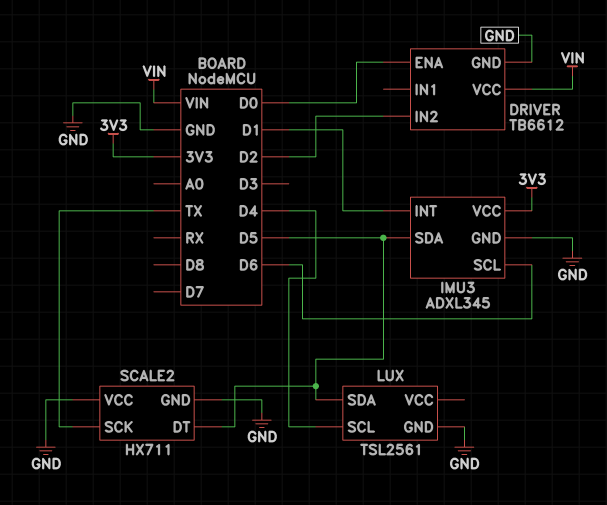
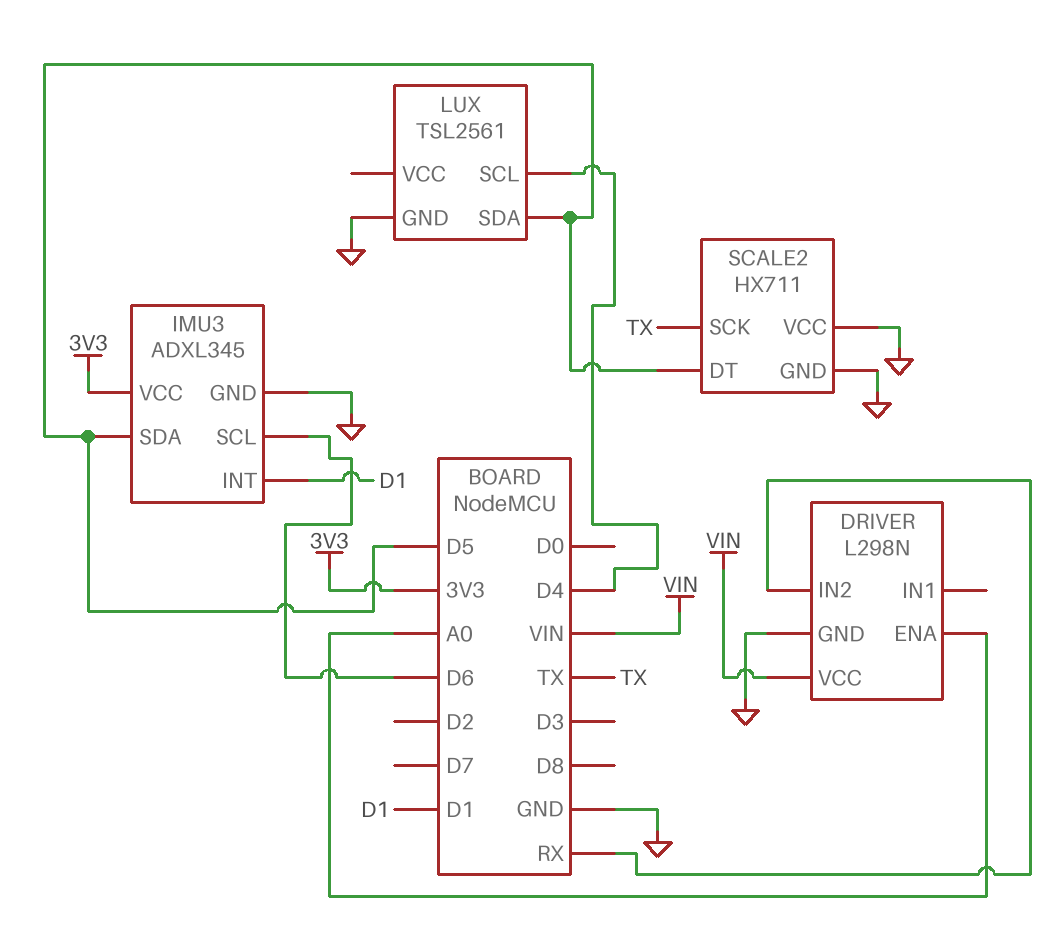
DRIVER: TB6612 -> L298N
DRIVER pin ENA: D0 -> A0
DRIVER pin IN2: D2 -> RX

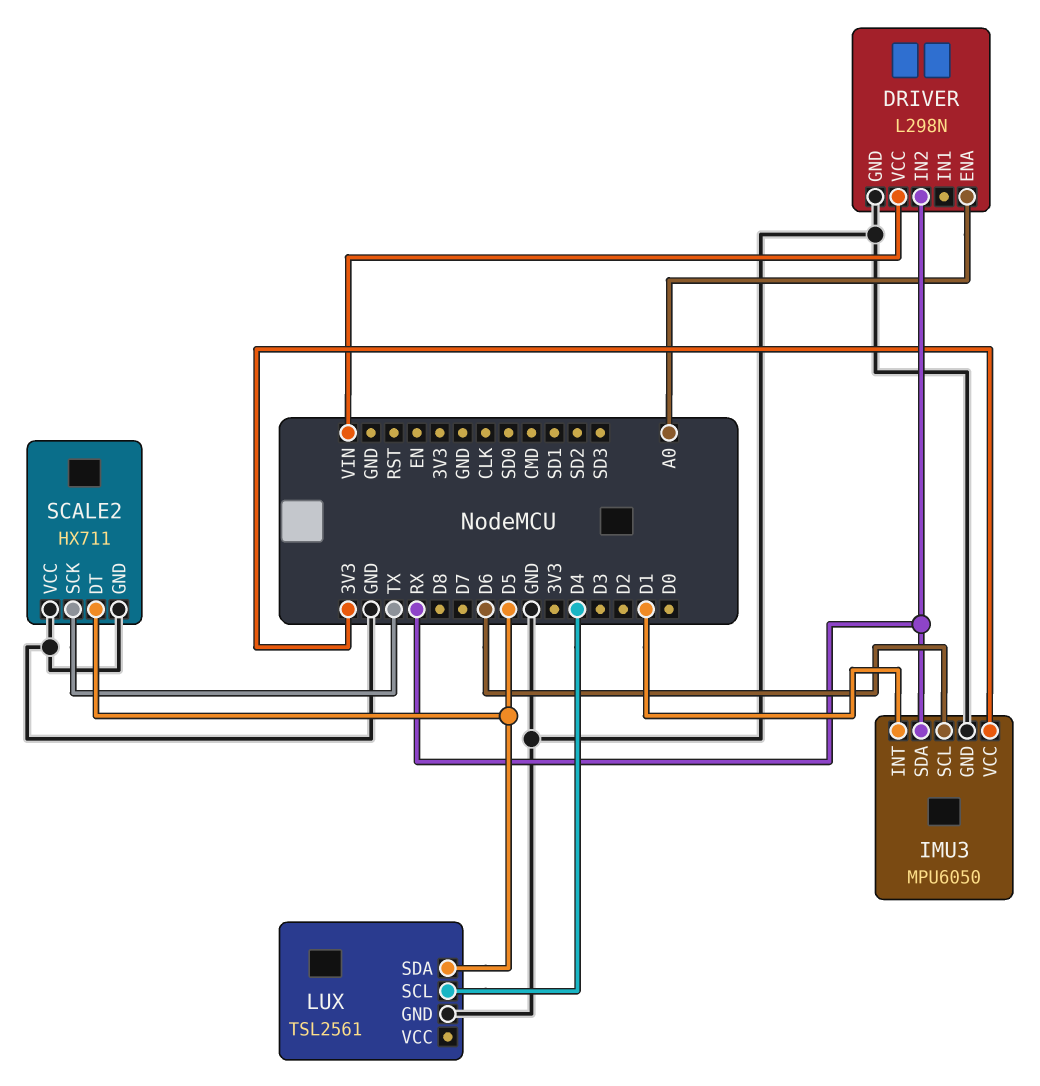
IMU3: ADXL345 -> MPU6050
IMU3 pin SDA: D5 -> RX

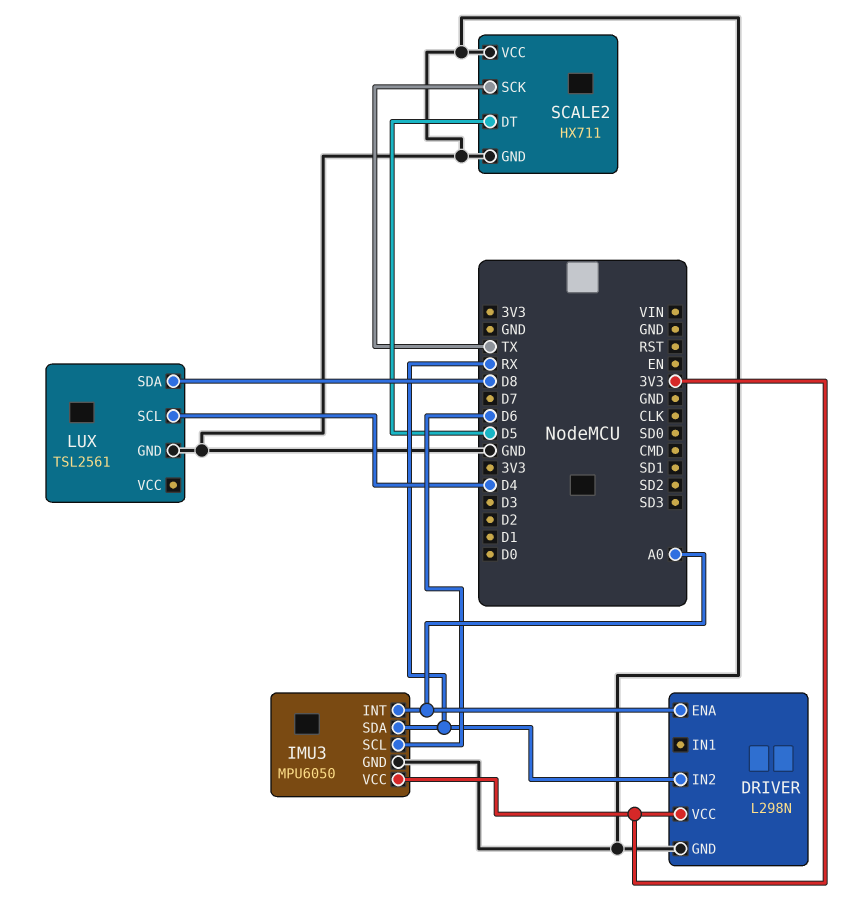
DRIVER pin VCC: VIN -> 3V3
IMU3 pin INT: D1 -> A0
LUX pin SDA: D5 -> D8

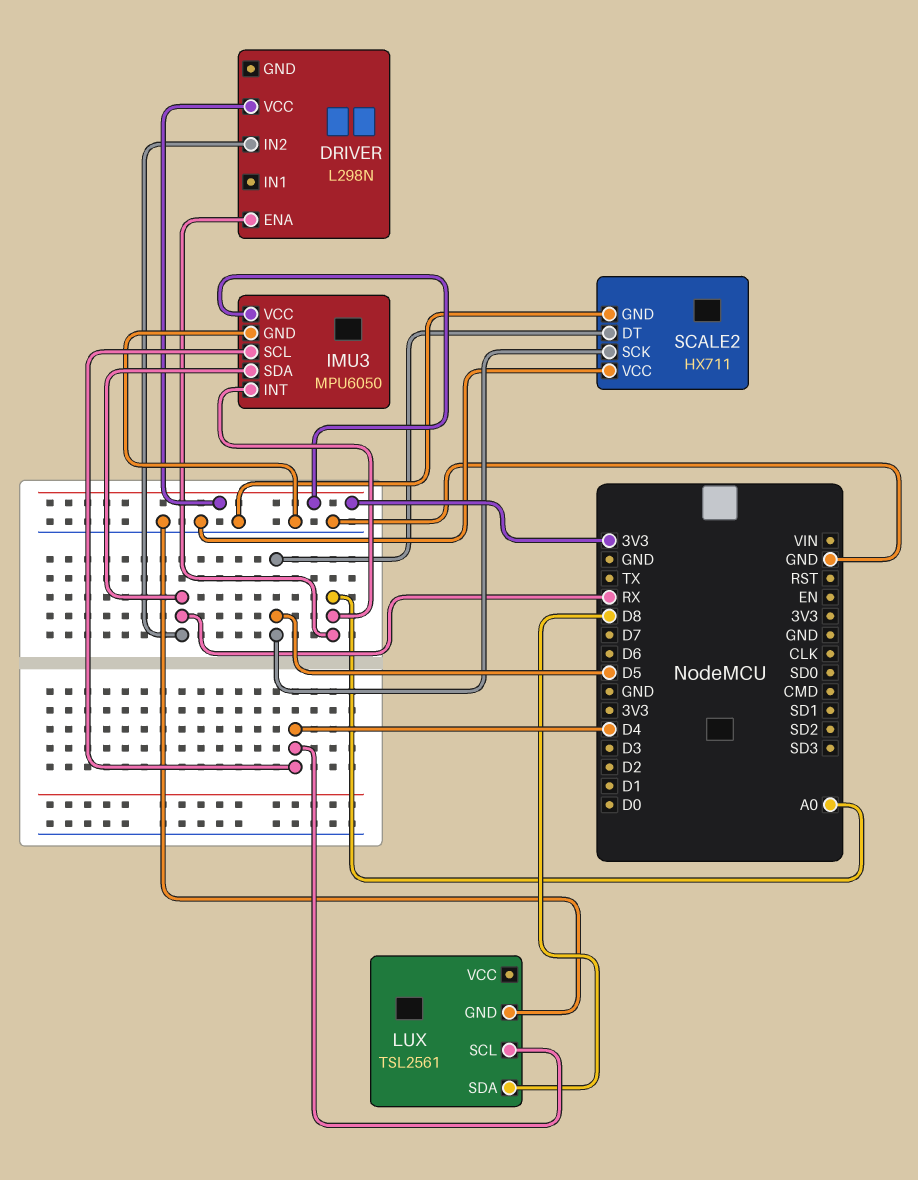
DRIVER pin GND: GND -> none
IMU3 pin SCL: D6 -> D4
SCALE2 pin SCK: TX -> D5

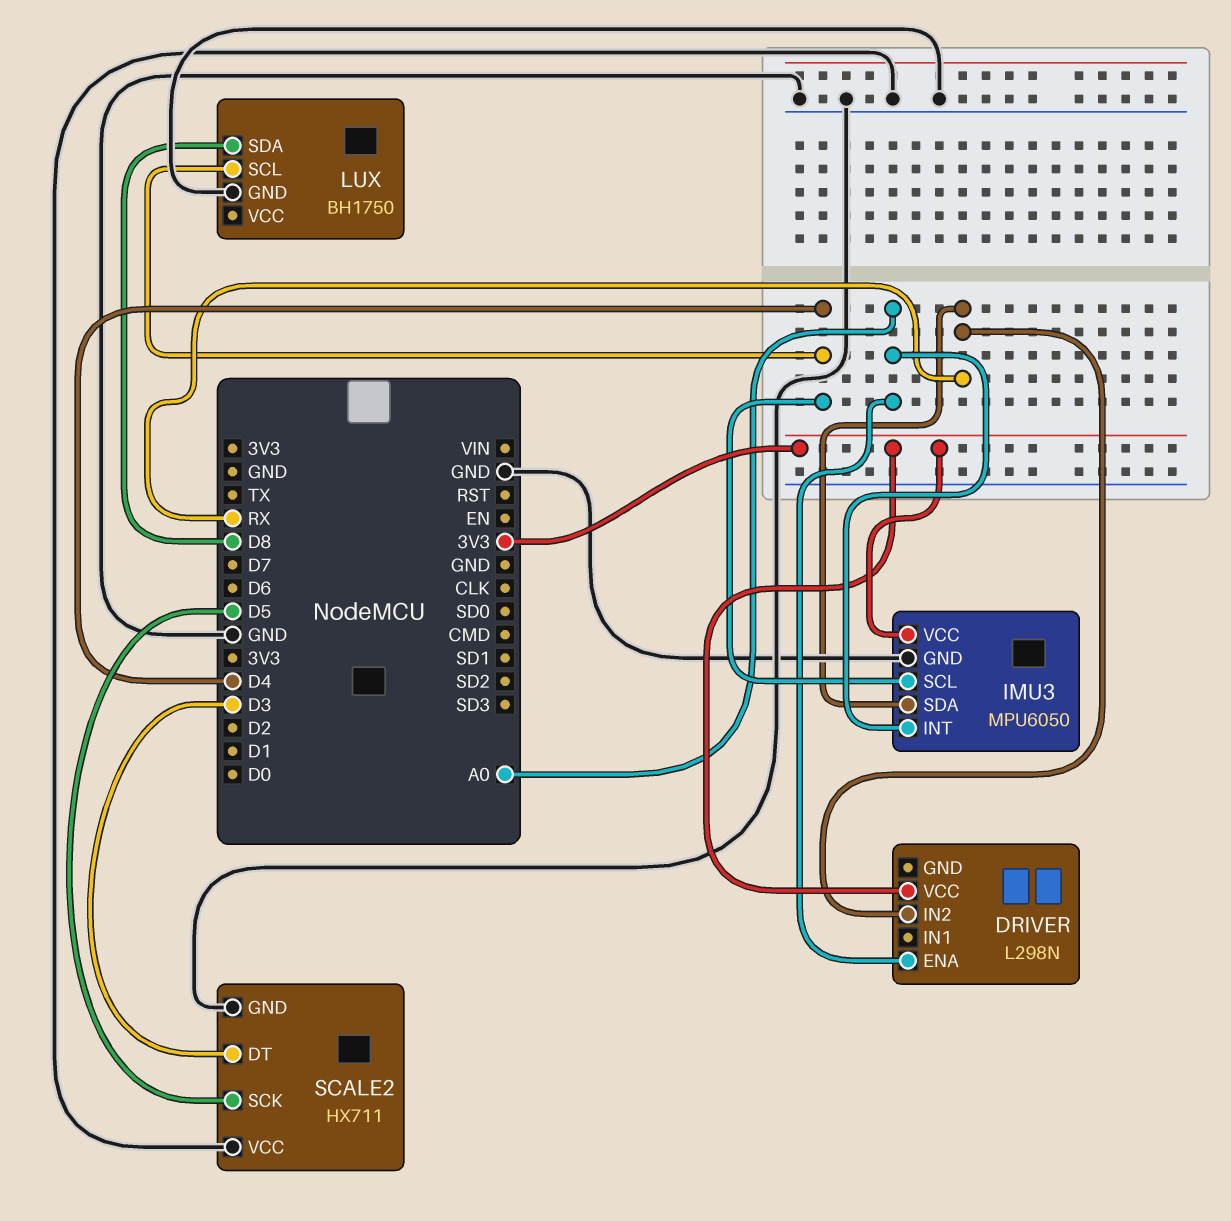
LUX: TSL2561 -> BH1750
SCALE2 pin DT: D5 -> D3

